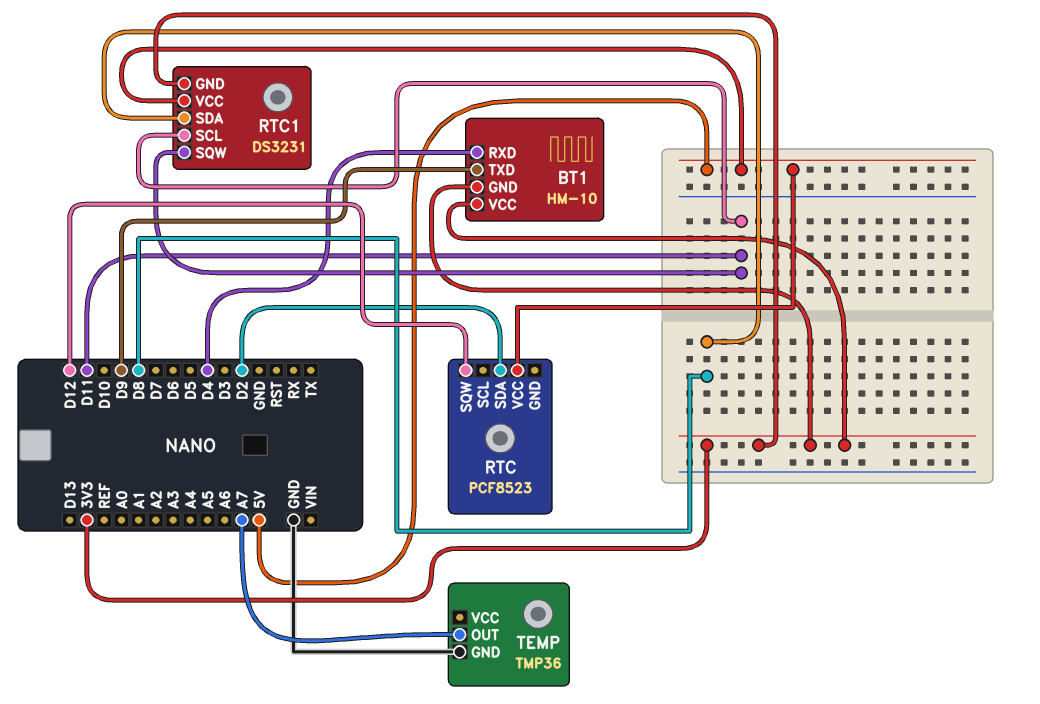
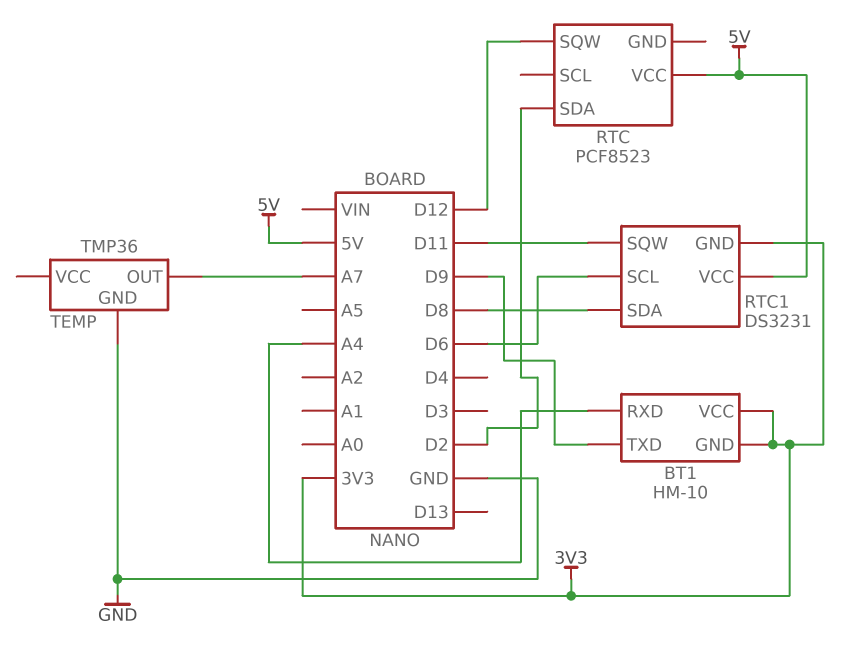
BT1 pin RXD: D4 -> A4
RTC1 pin SCL: D11 -> D6

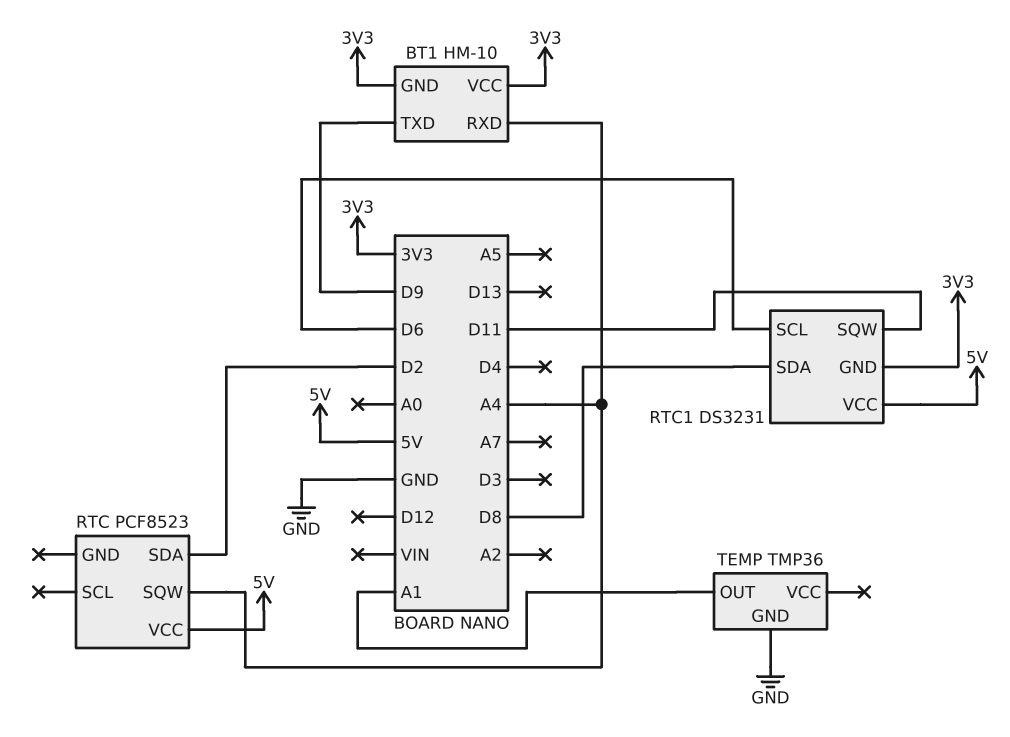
RTC pin SQW: D12 -> A4
TEMP pin OUT: A7 -> A1

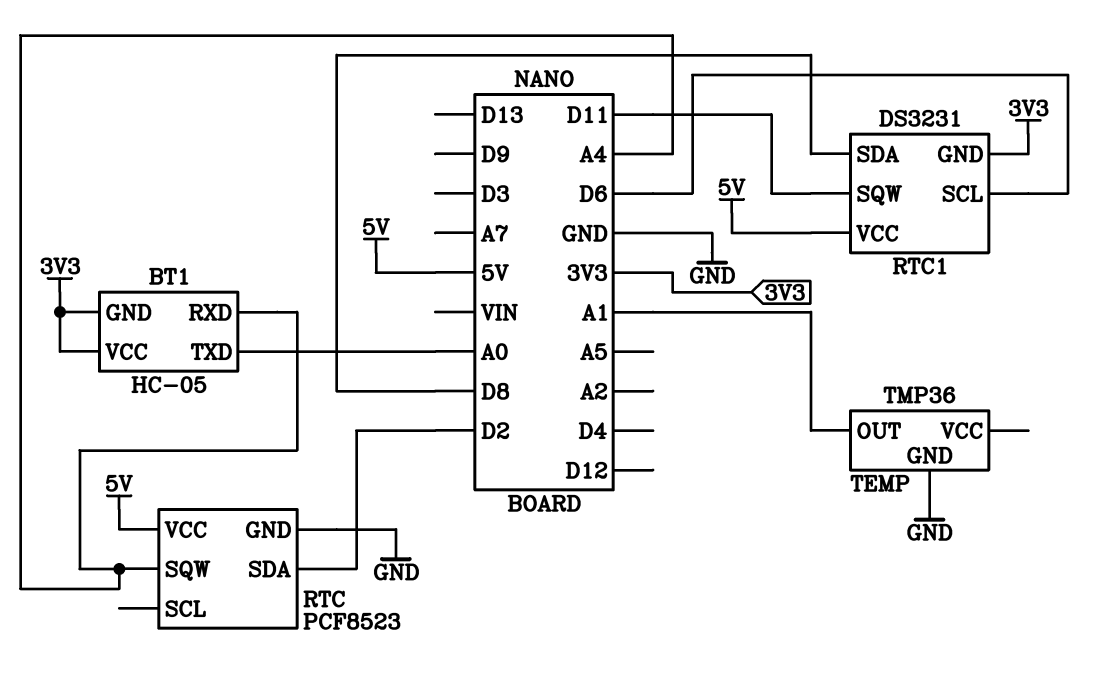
BT1: HM-10 -> HC-05
BT1 pin TXD: D9 -> A0
RTC pin GND: none -> GND

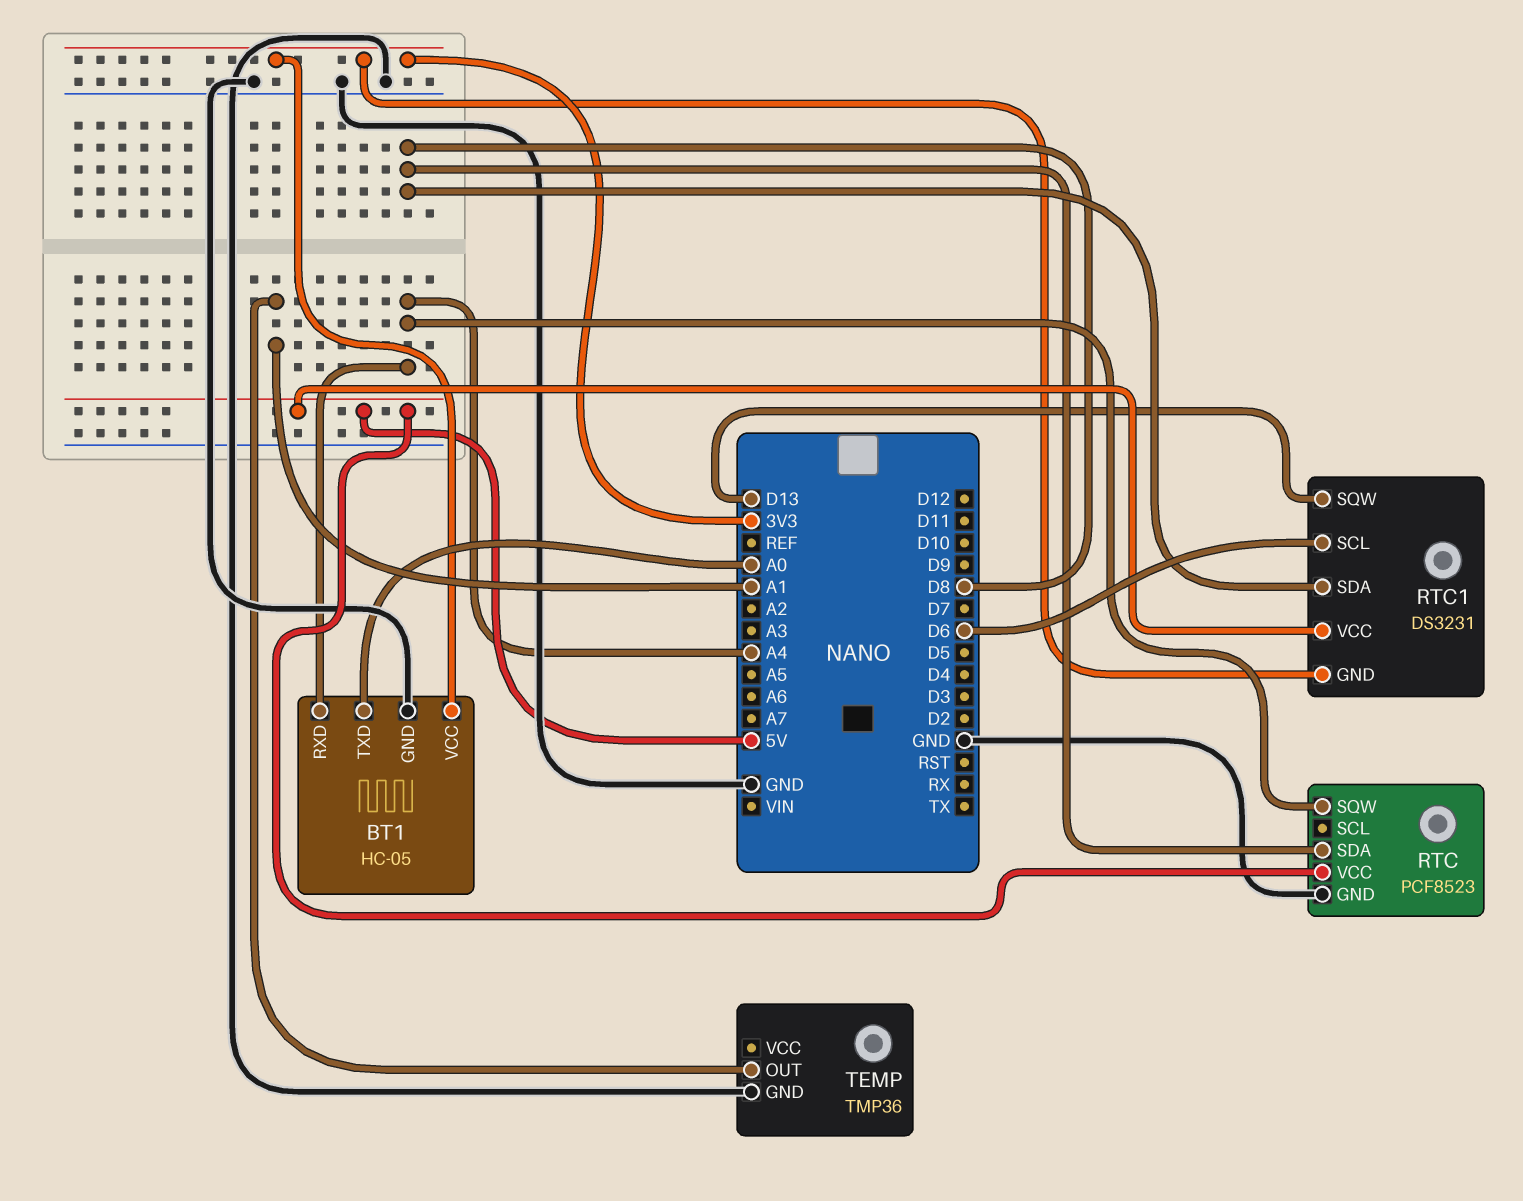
BT1 pin GND: 3V3 -> GND
RTC pin SDA: D2 -> D8
RTC1 pin SQW: D11 -> D13

